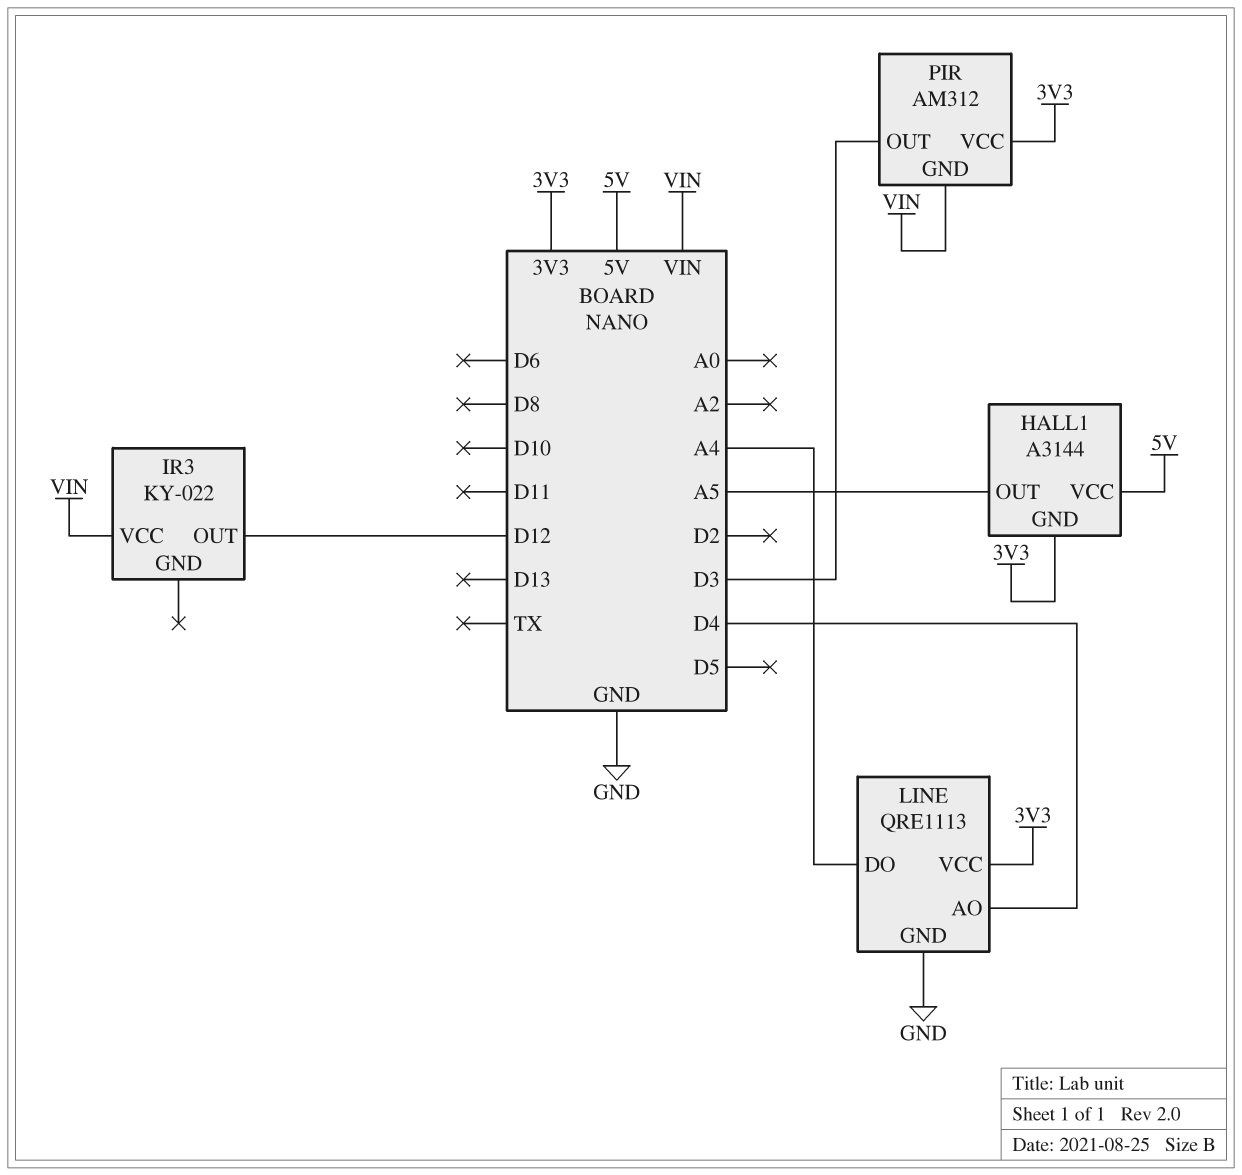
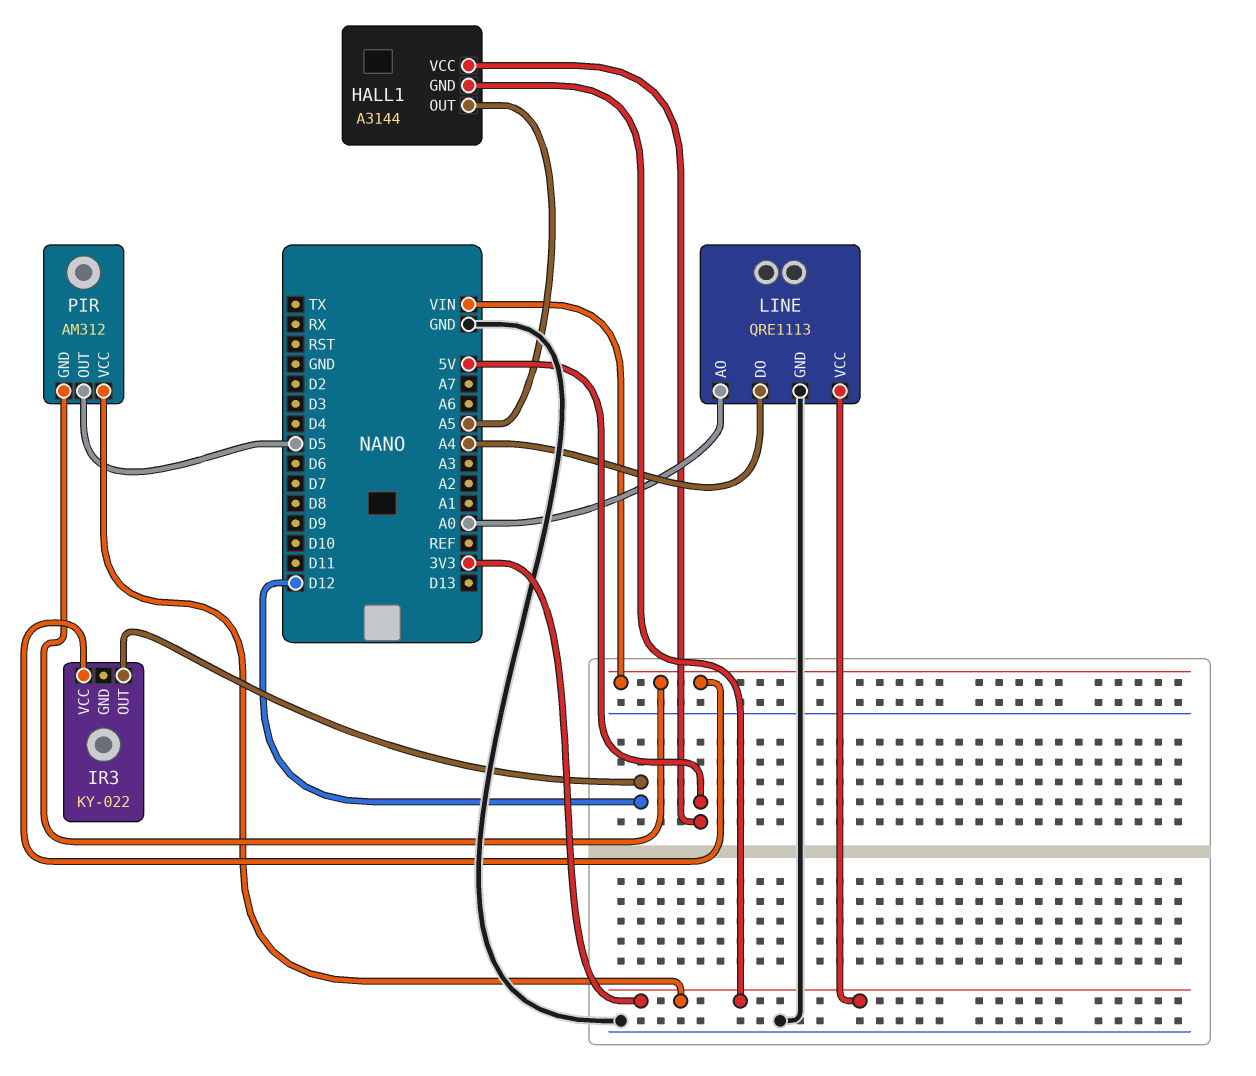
LINE pin AO: D4 -> A0
PIR pin OUT: D3 -> D5

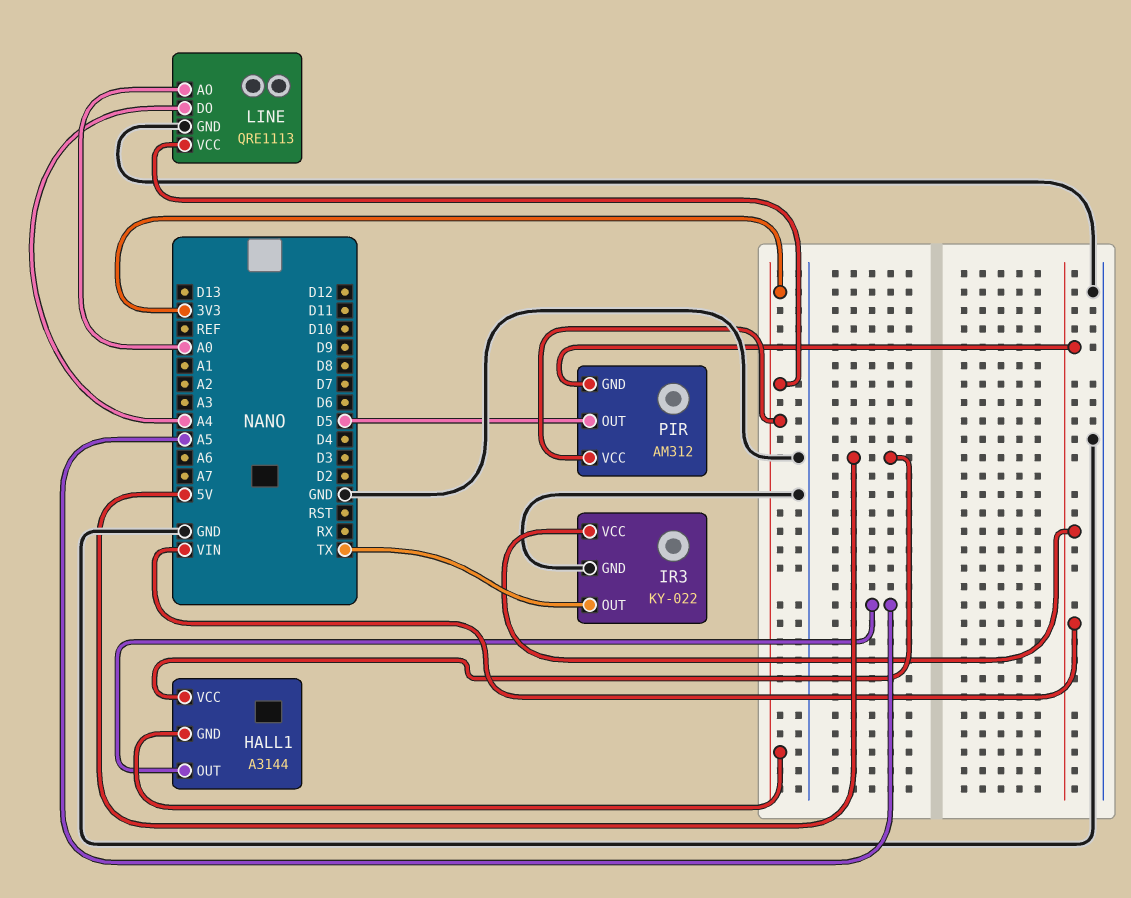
IR3 pin GND: none -> GND
IR3 pin OUT: D12 -> TX

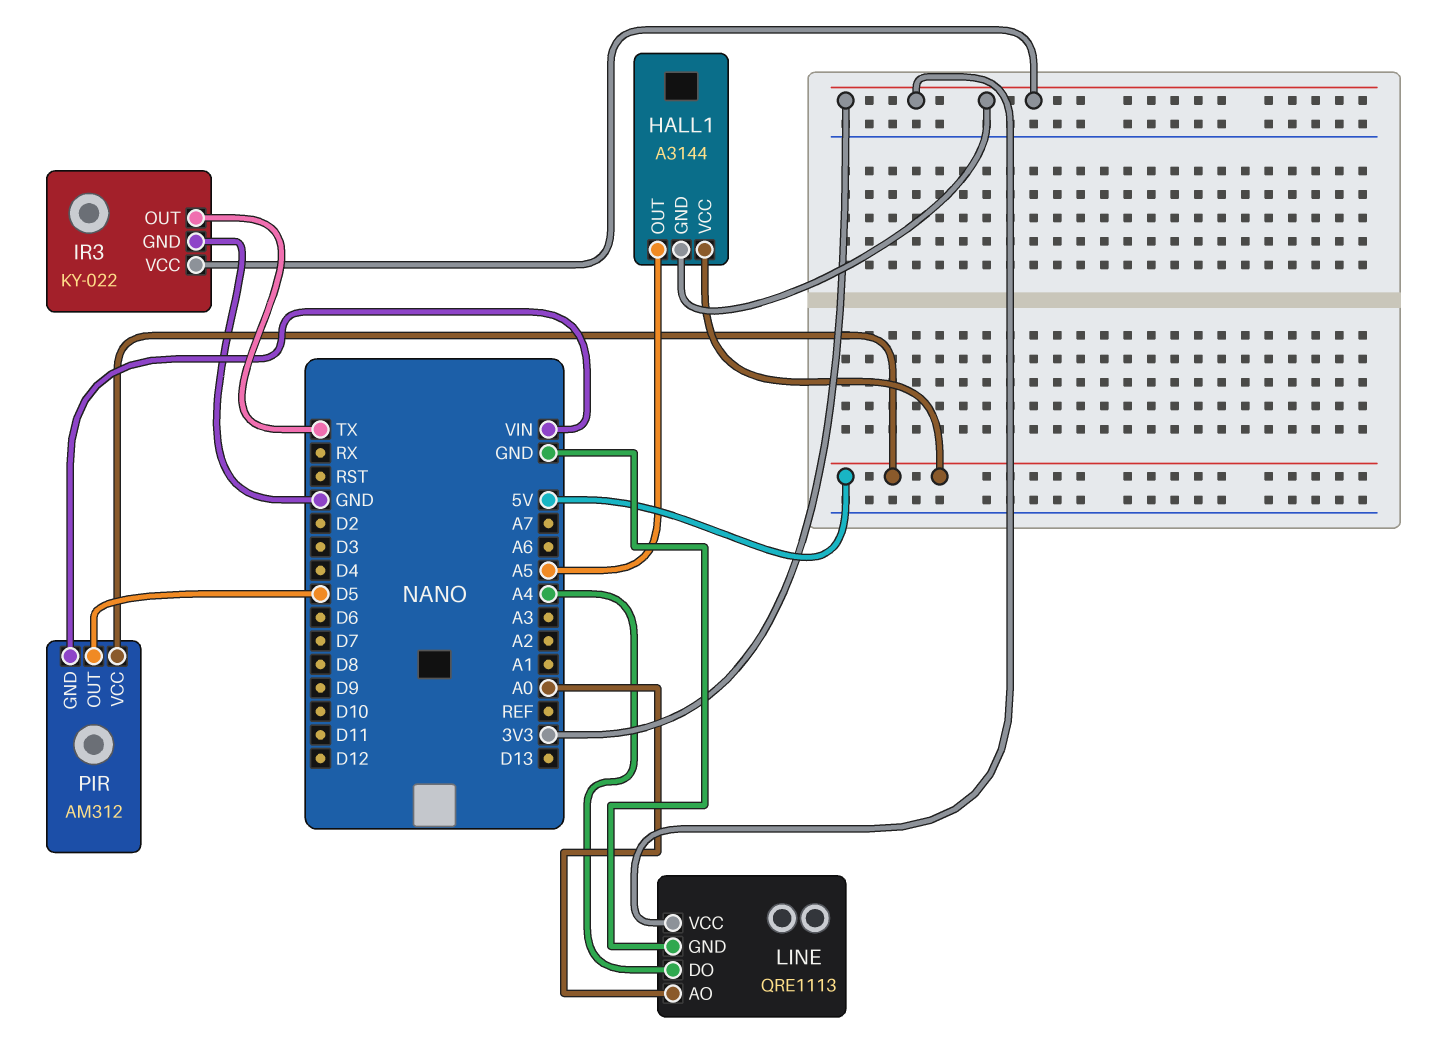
IR3 pin VCC: VIN -> 3V3
PIR pin VCC: 3V3 -> 5V

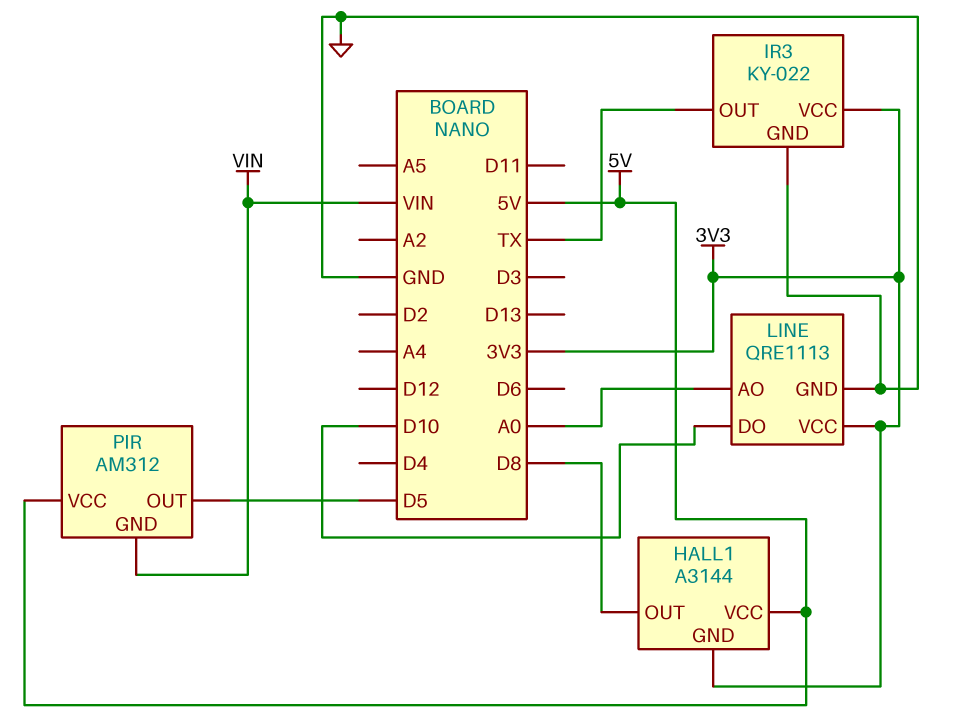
HALL1 pin OUT: A5 -> D8
LINE pin DO: A4 -> D10

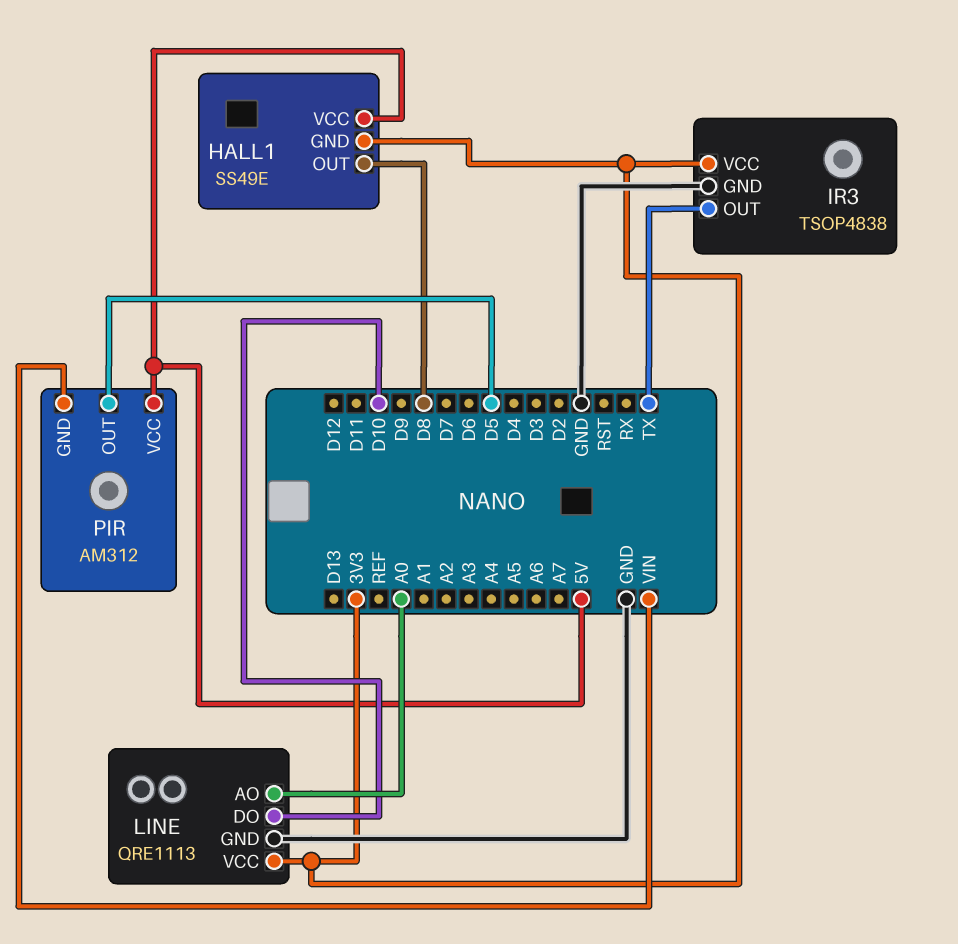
HALL1: A3144 -> SS49E
IR3: KY-022 -> TSOP4838

